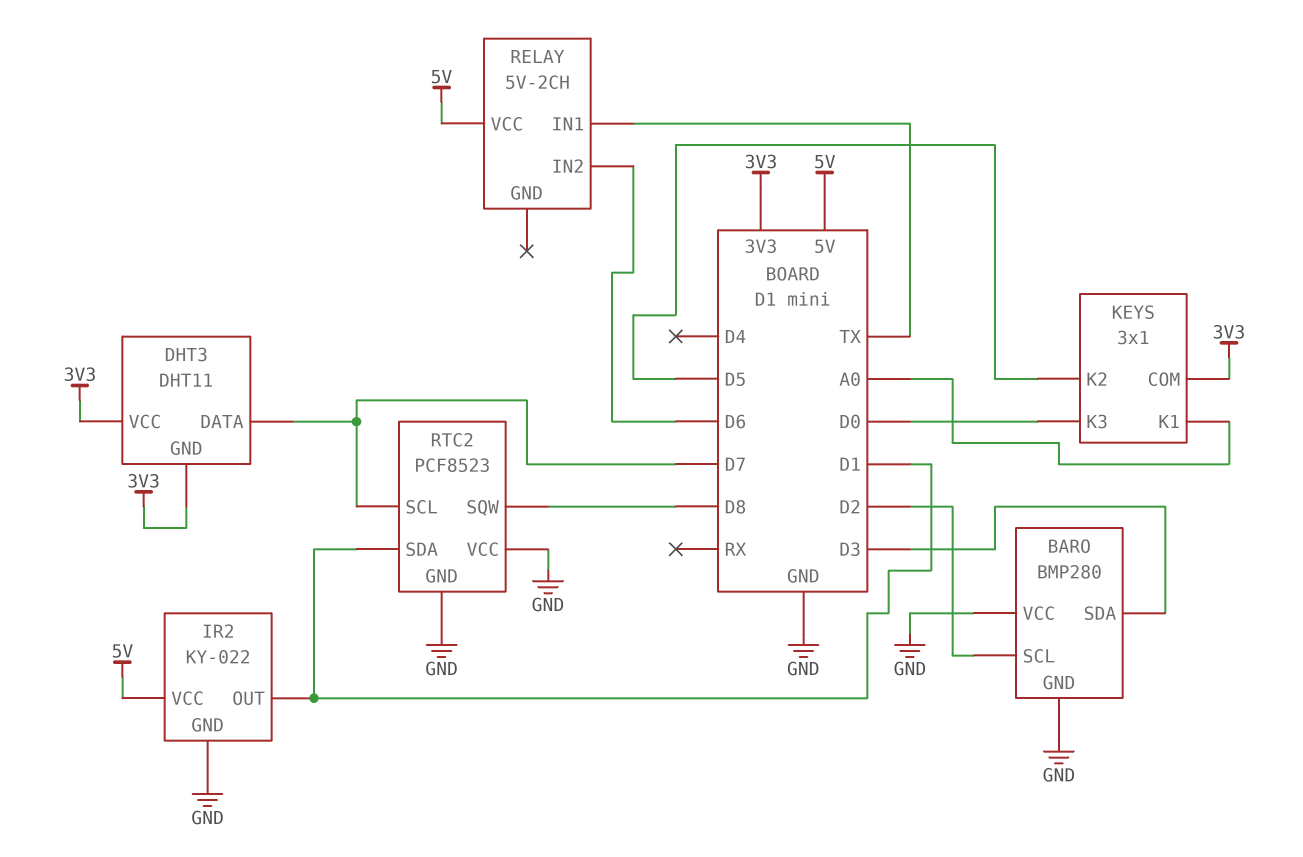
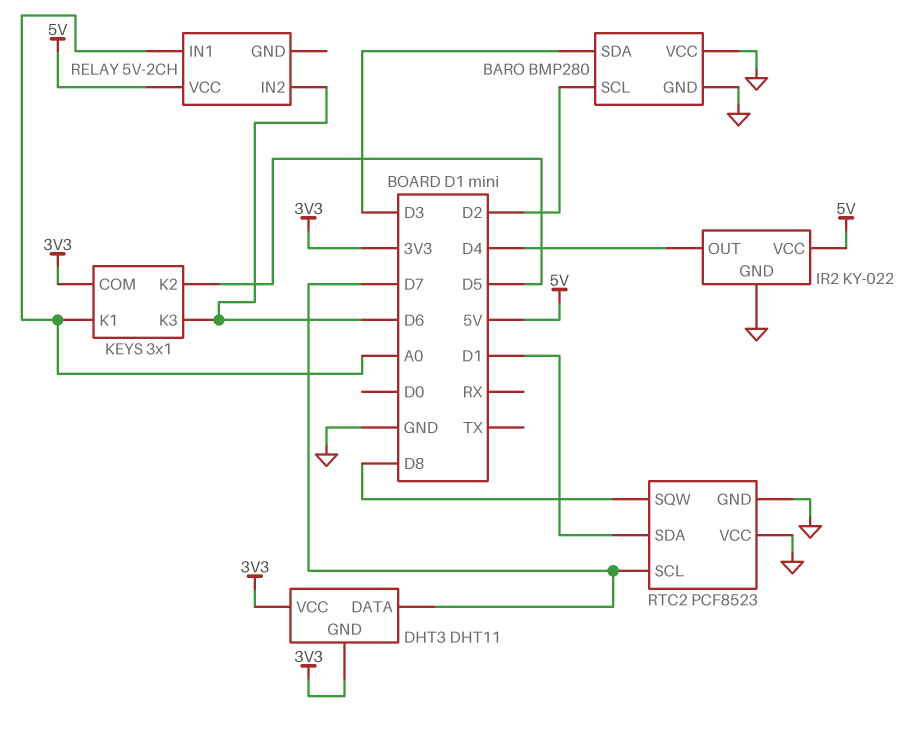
IR2 pin OUT: D1 -> D4
KEYS pin K3: D0 -> D6
RELAY pin IN1: TX -> A0

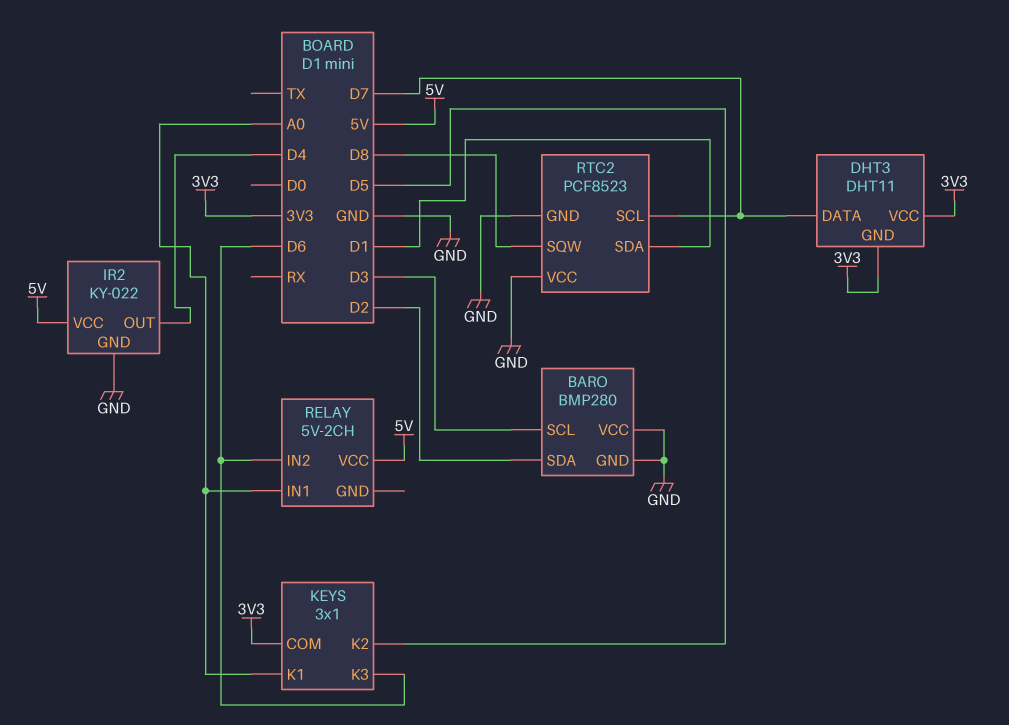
BARO pin SCL: D2 -> D3
BARO pin SDA: D3 -> D2

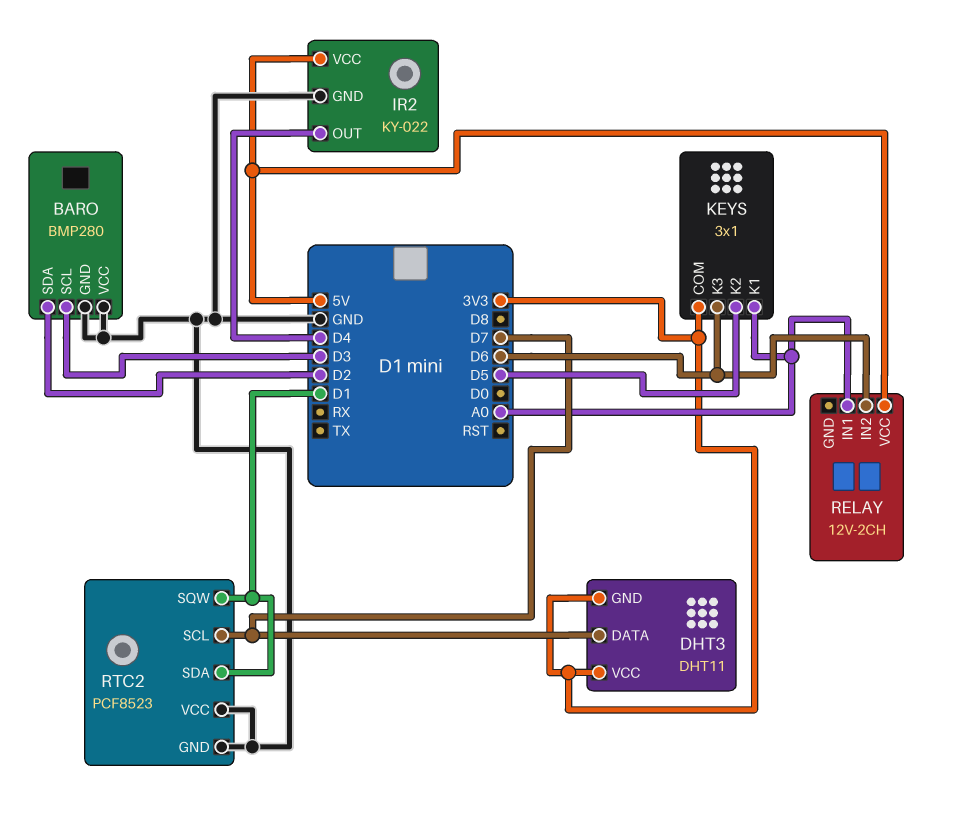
RELAY: 5V-2CH -> 12V-2CH
RTC2 pin SQW: D8 -> D1

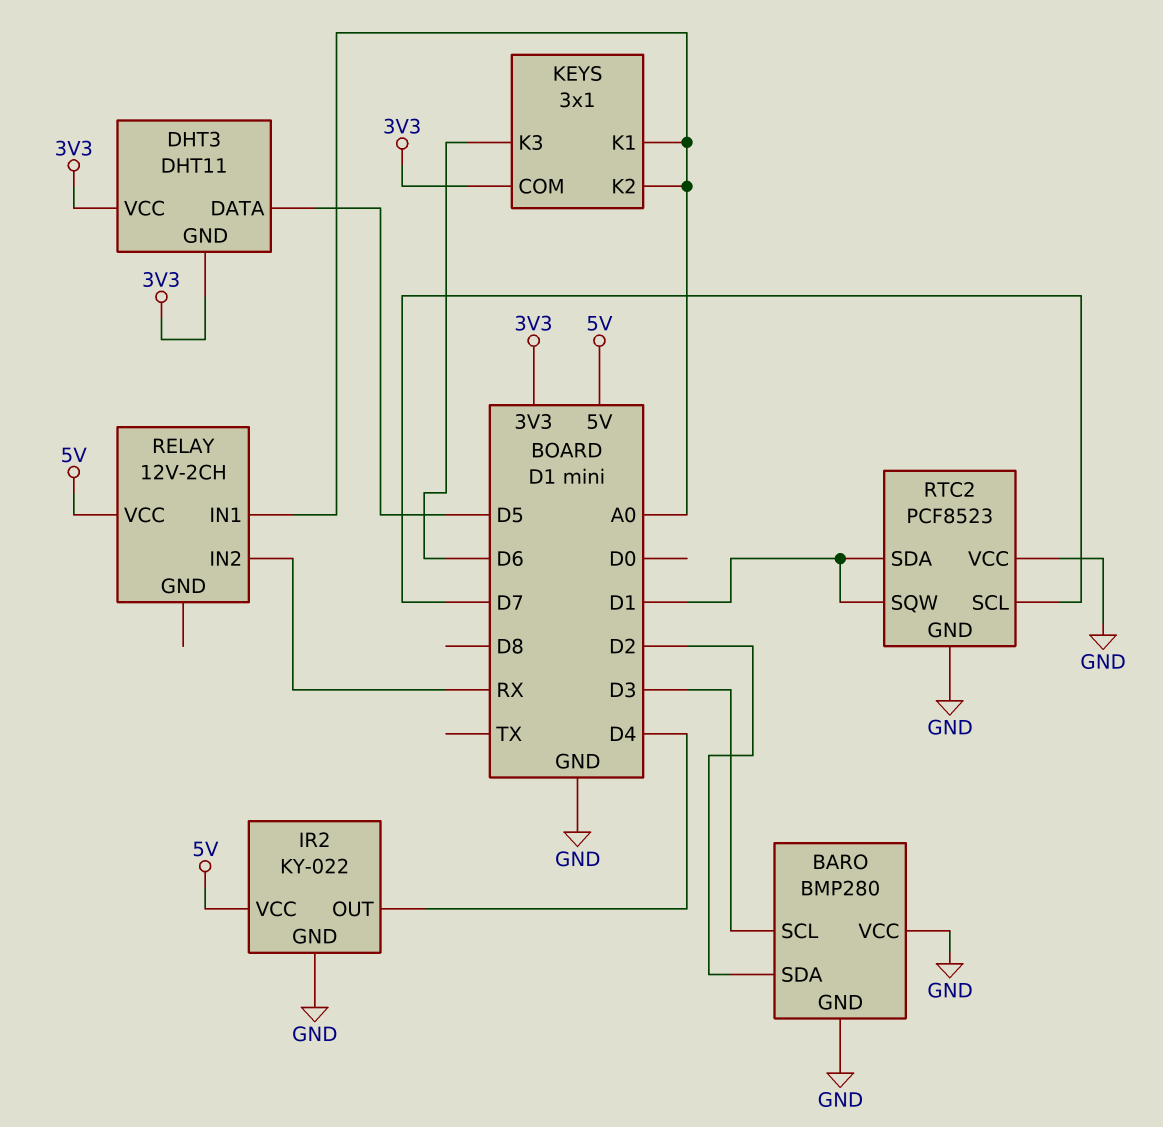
DHT3 pin DATA: D7 -> D5
KEYS pin K2: D5 -> A0
RELAY pin IN2: D6 -> RX

